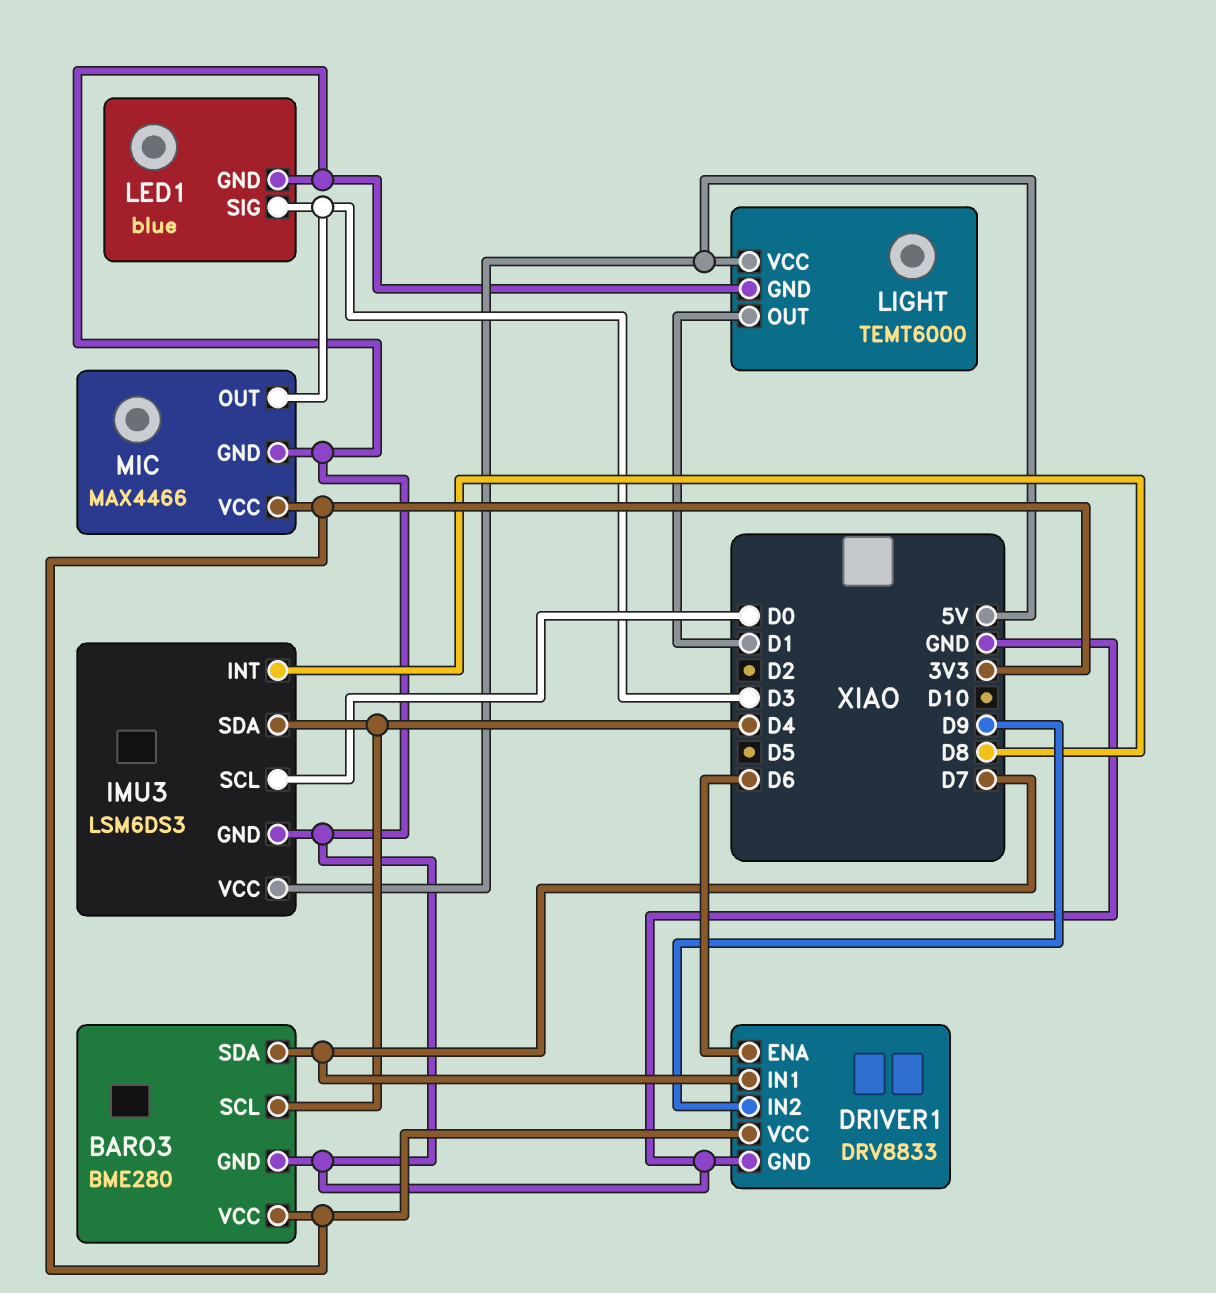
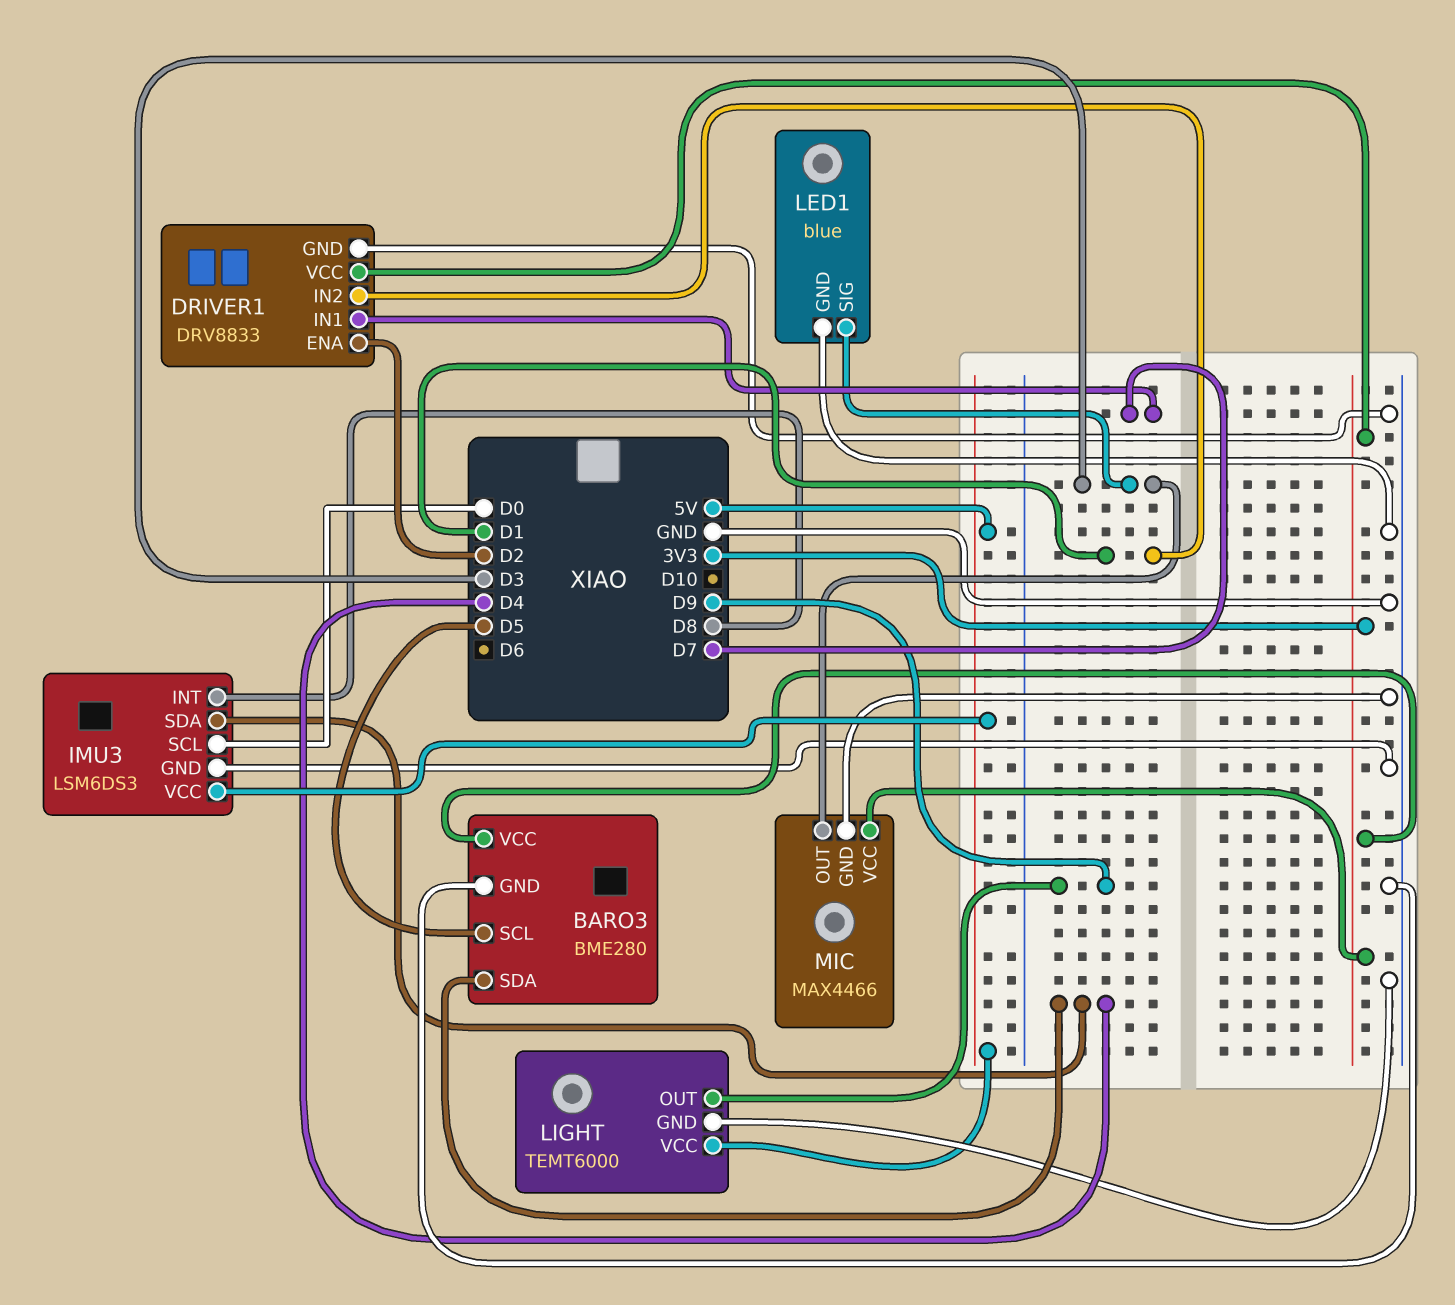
BARO3 pin SCL: D4 -> D5
BARO3 pin SDA: D7 -> D4
DRIVER1 pin ENA: D6 -> D2
DRIVER1 pin IN2: D9 -> D1
LIGHT pin OUT: D1 -> D9

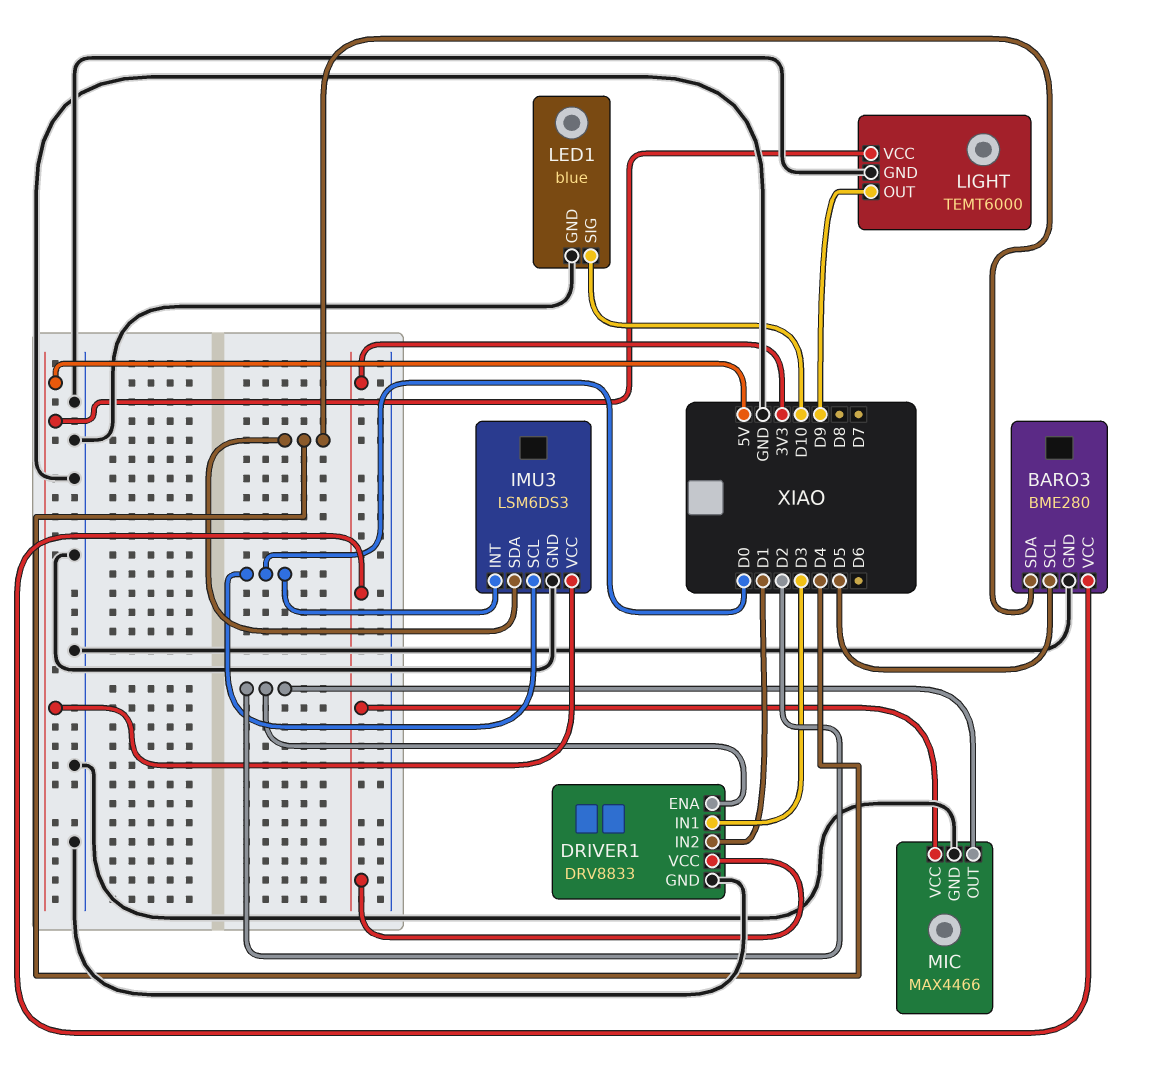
DRIVER1 pin IN1: D7 -> D3
IMU3 pin INT: D8 -> D0
LED1 pin SIG: D3 -> D10
MIC pin OUT: D3 -> D2

